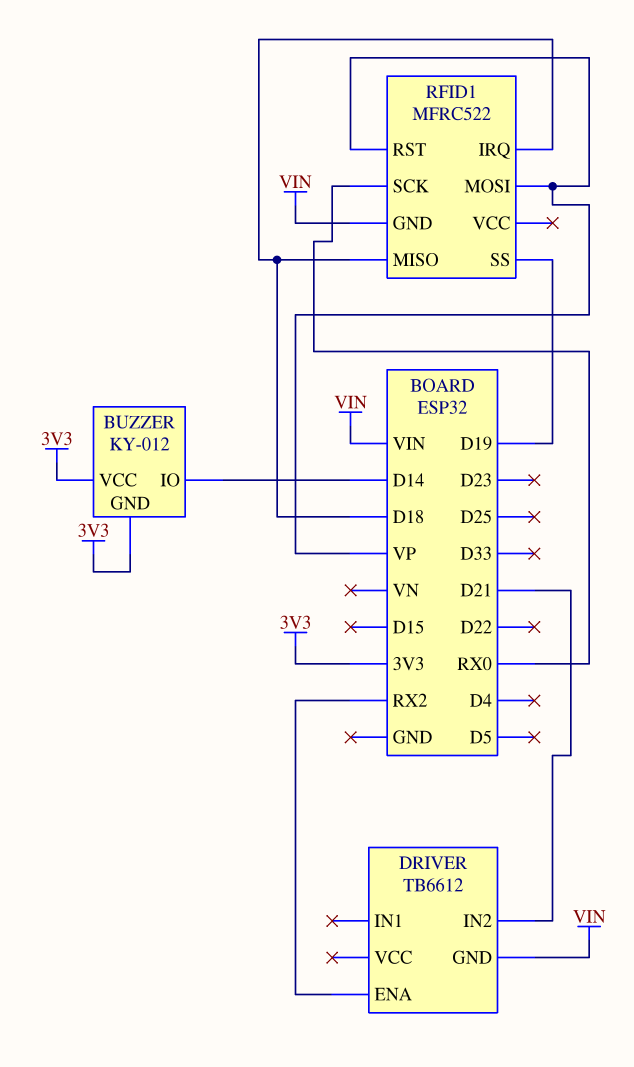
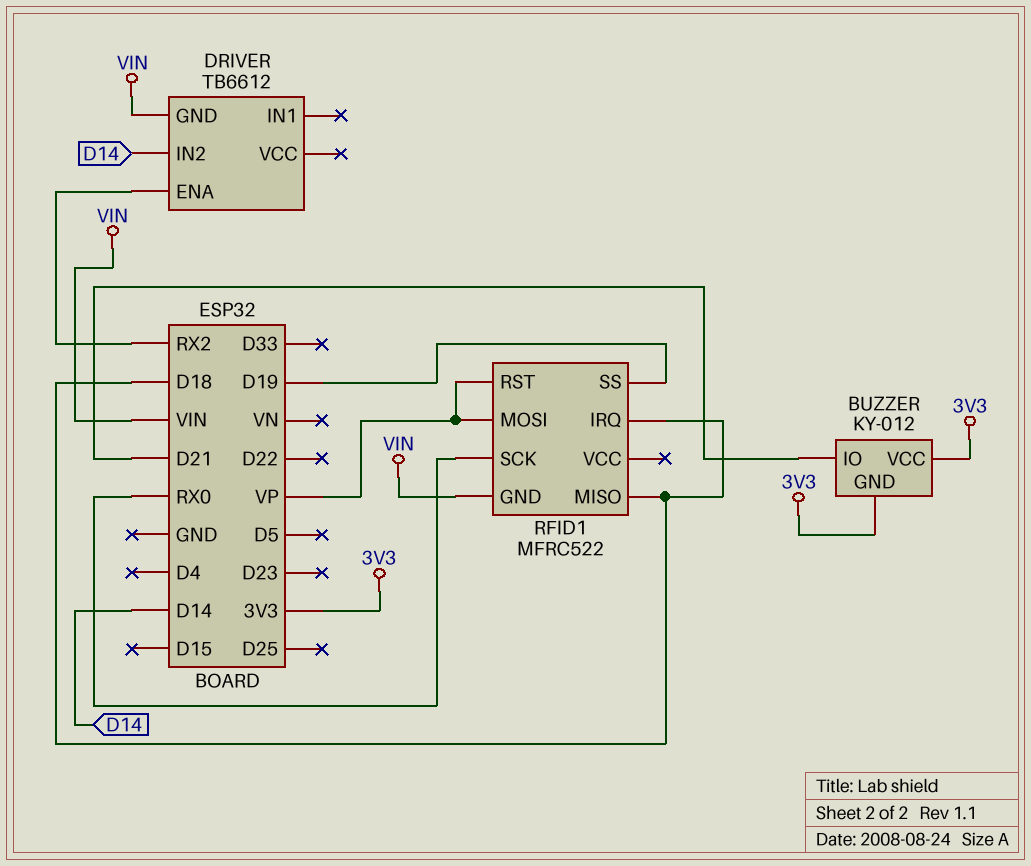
BUZZER pin IO: D14 -> D21
DRIVER pin IN2: D21 -> D14

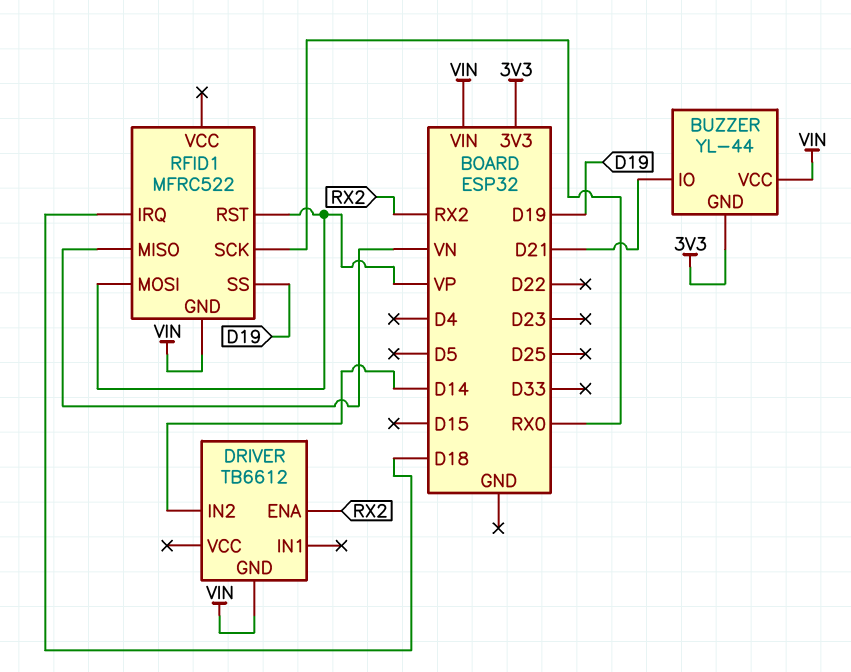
BUZZER: KY-012 -> YL-44
BUZZER pin VCC: 3V3 -> VIN
RFID1 pin MISO: D18 -> VN

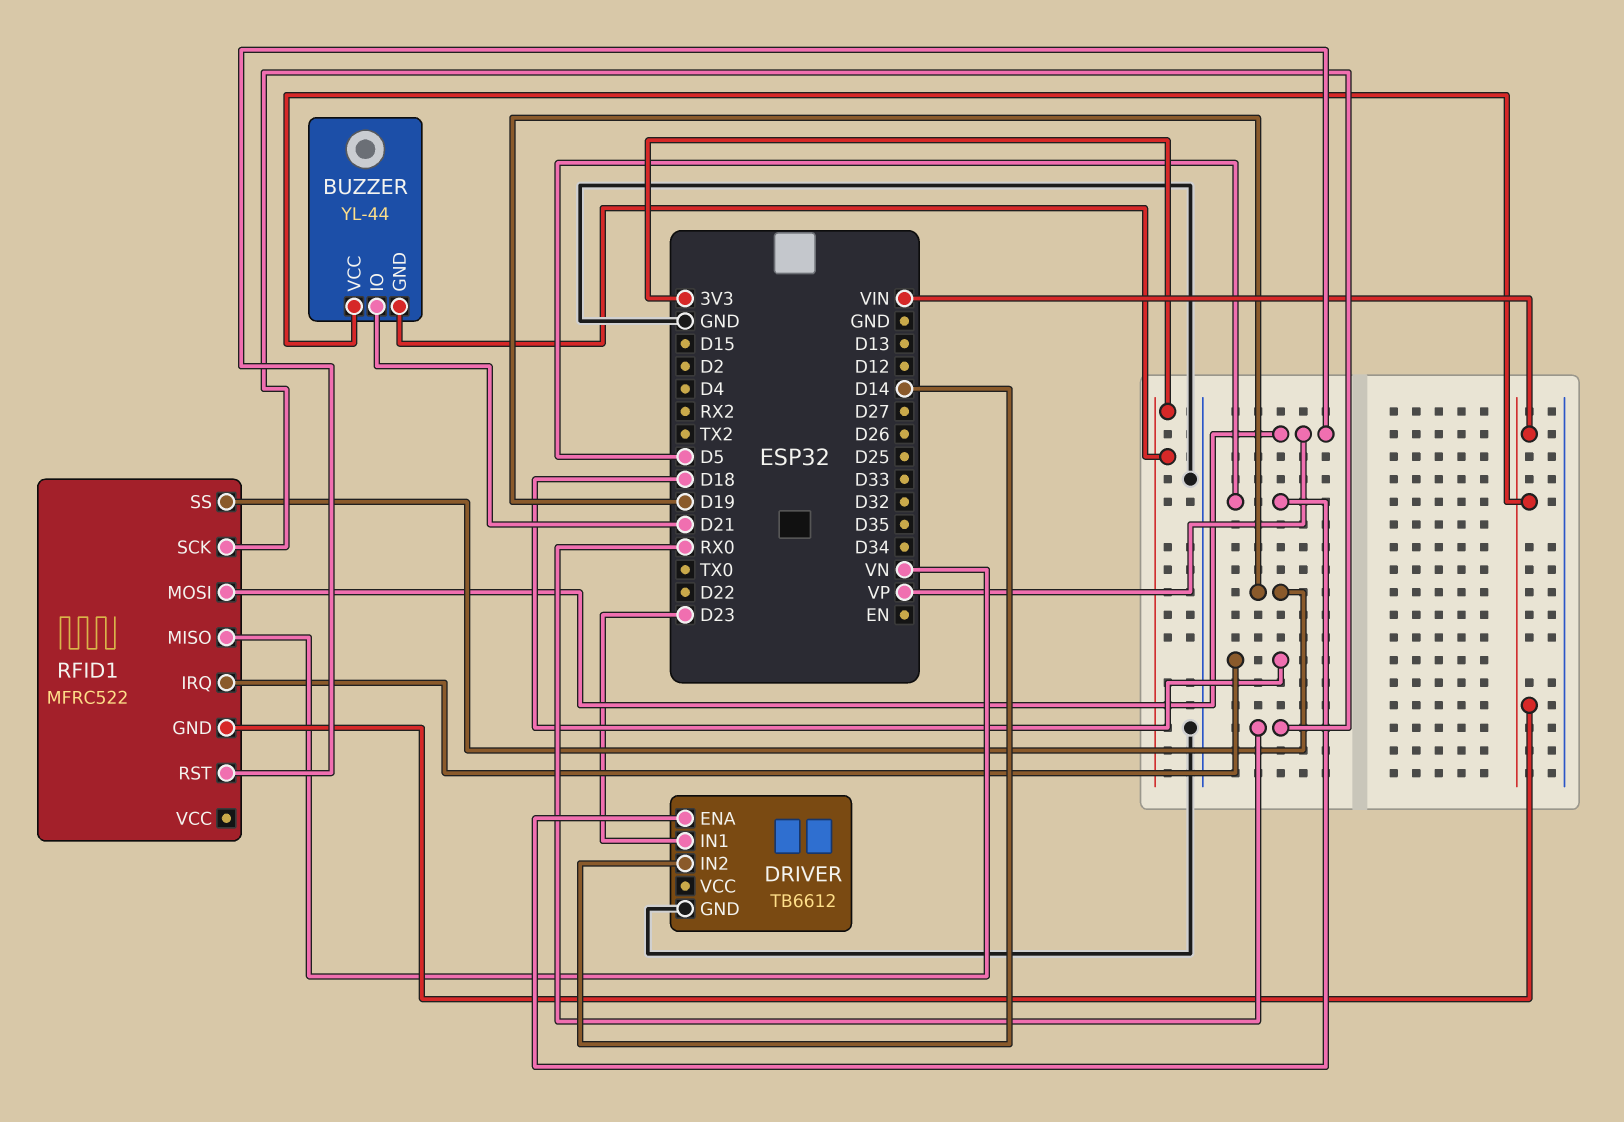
DRIVER pin ENA: RX2 -> D5
DRIVER pin GND: VIN -> GND
DRIVER pin IN1: none -> D23

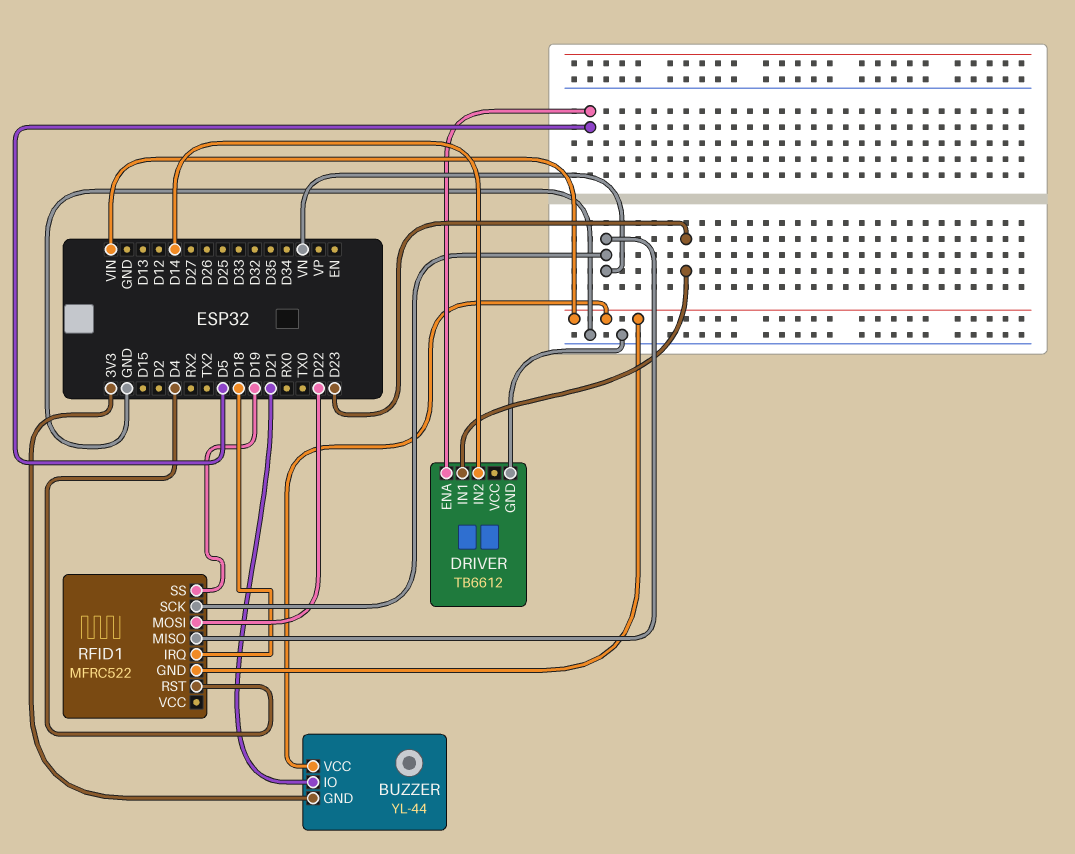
RFID1 pin MOSI: VP -> D22
RFID1 pin RST: VP -> D4
RFID1 pin SCK: RX0 -> VN

